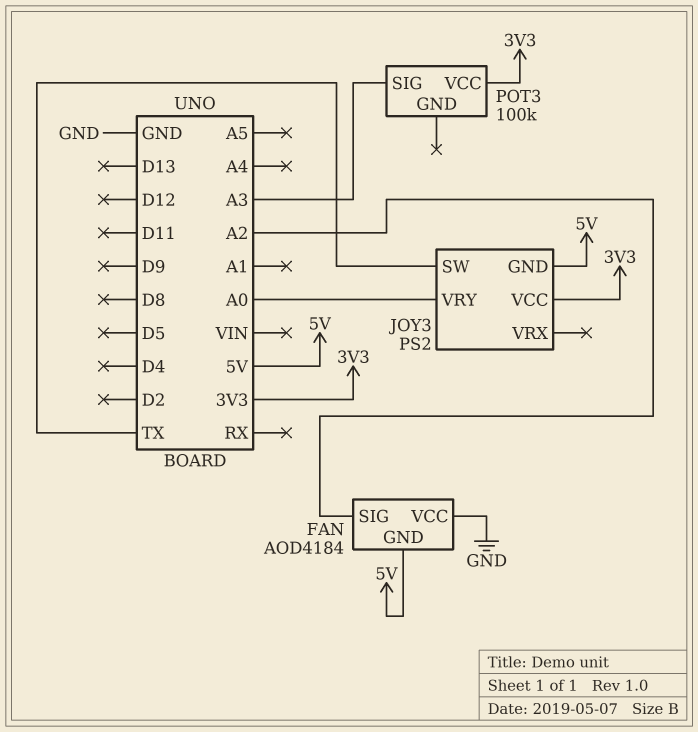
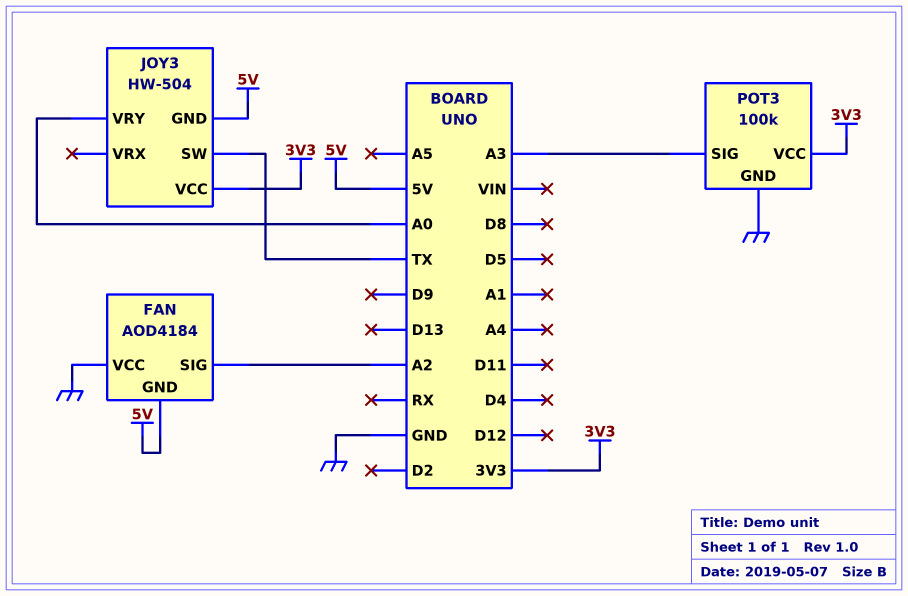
JOY3: PS2 -> HW-504
POT3 pin GND: none -> GND

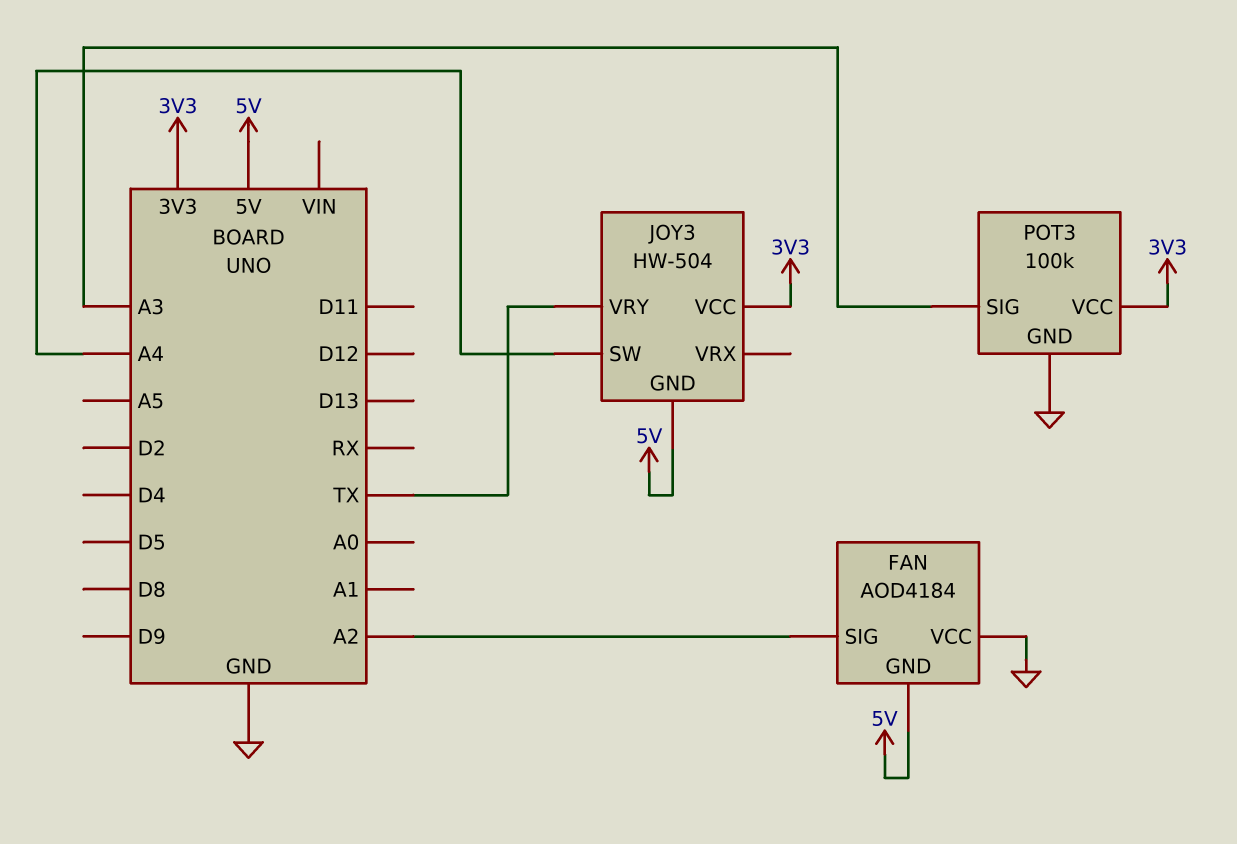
JOY3 pin SW: TX -> A4
JOY3 pin VRY: A0 -> TX

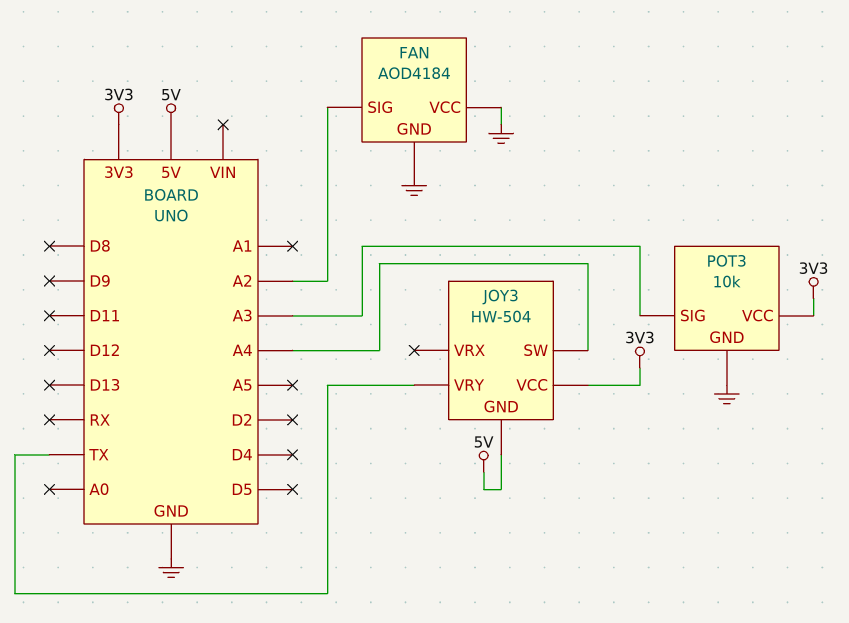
FAN pin GND: 5V -> GND
POT3: 100k -> 10k

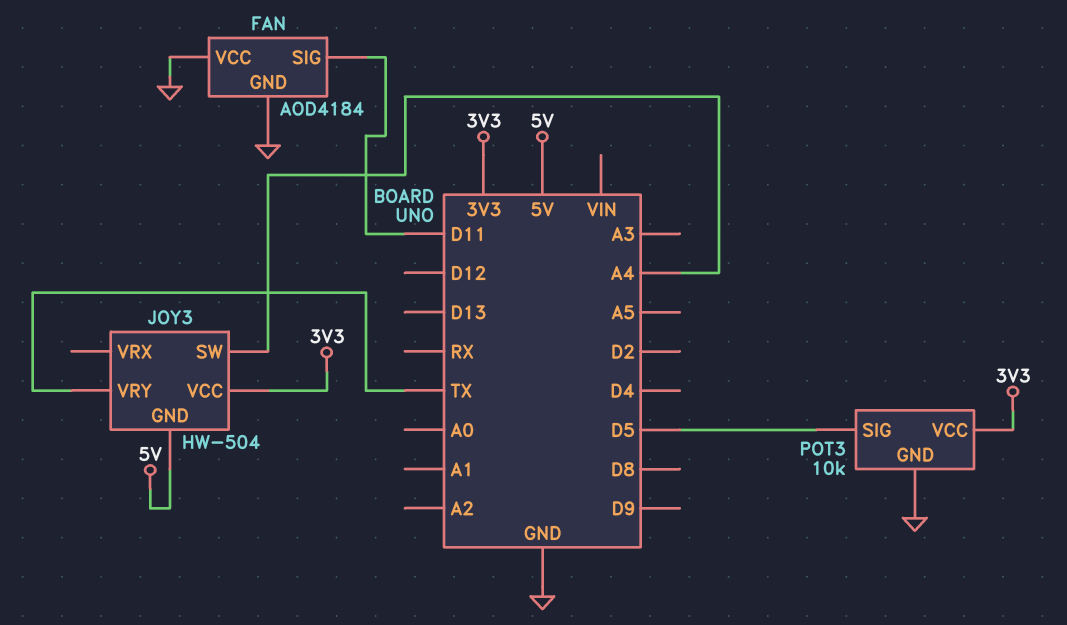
FAN pin SIG: A2 -> D11
POT3 pin SIG: A3 -> D5

